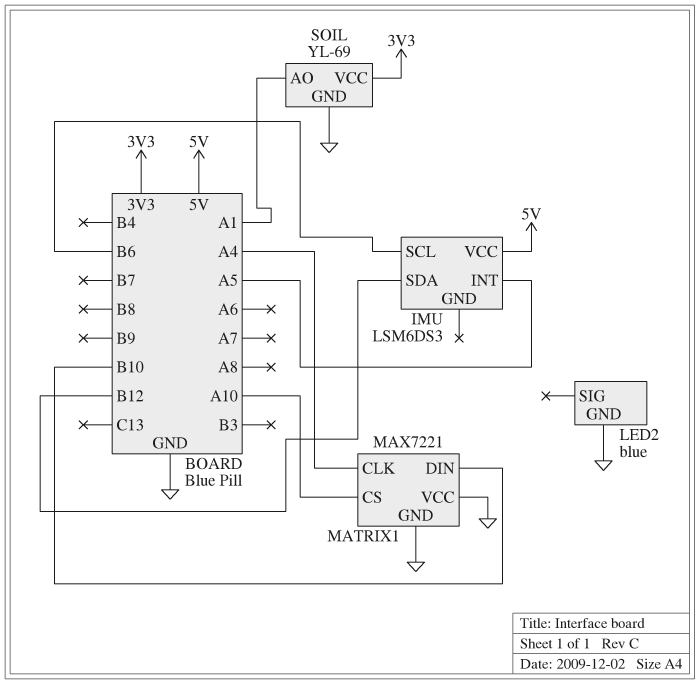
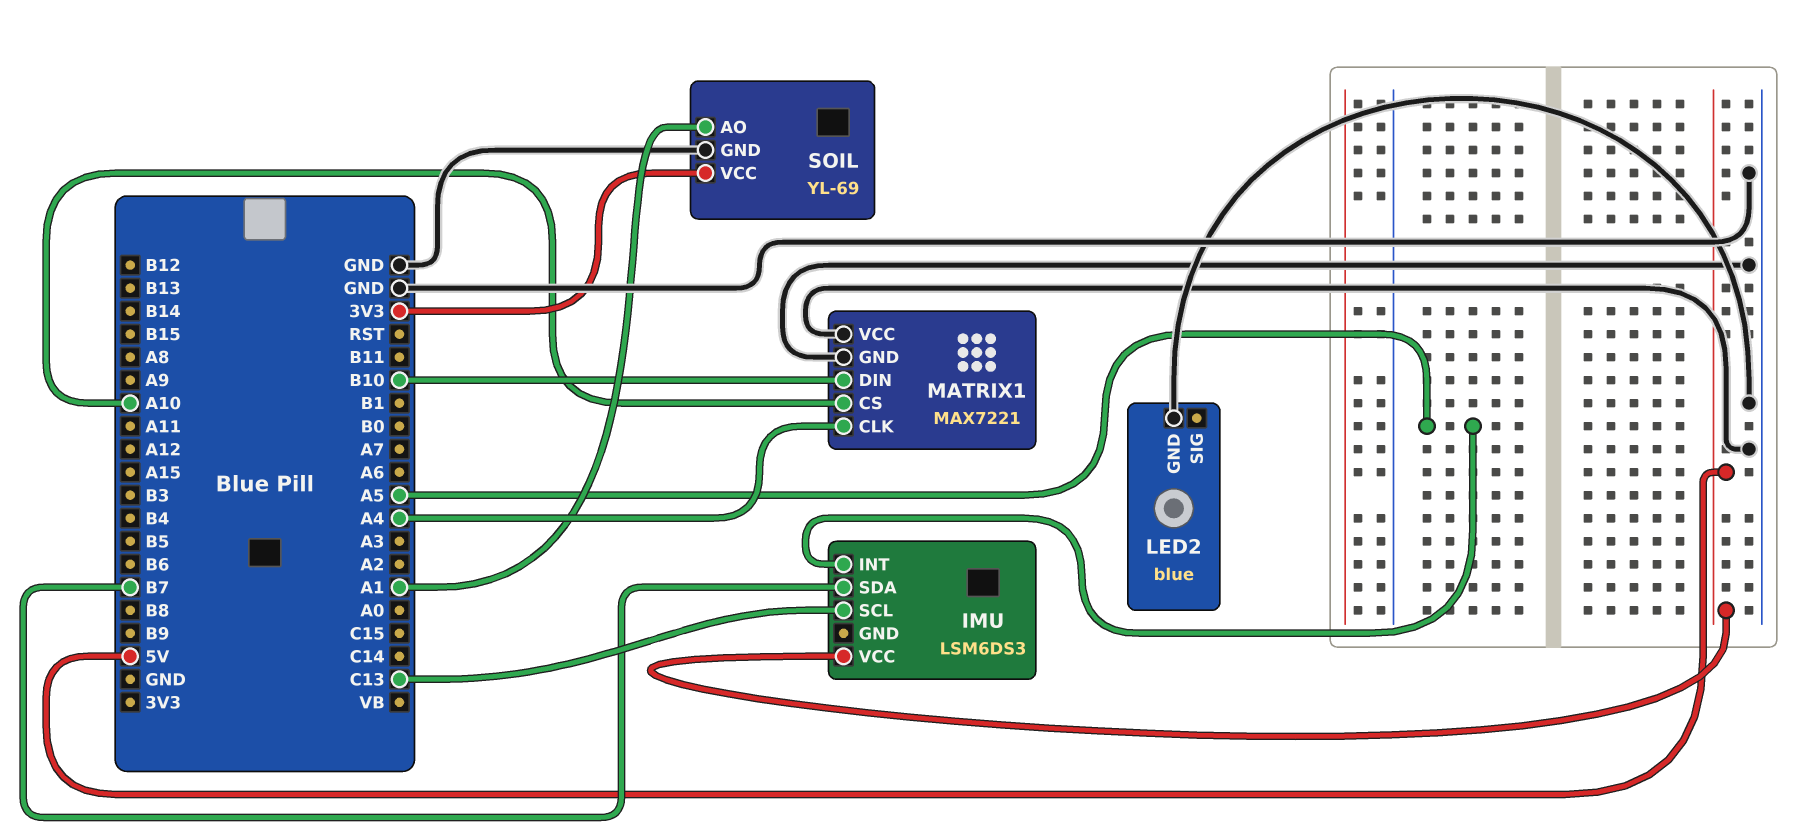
IMU pin SCL: B6 -> C13
IMU pin SDA: B12 -> B7

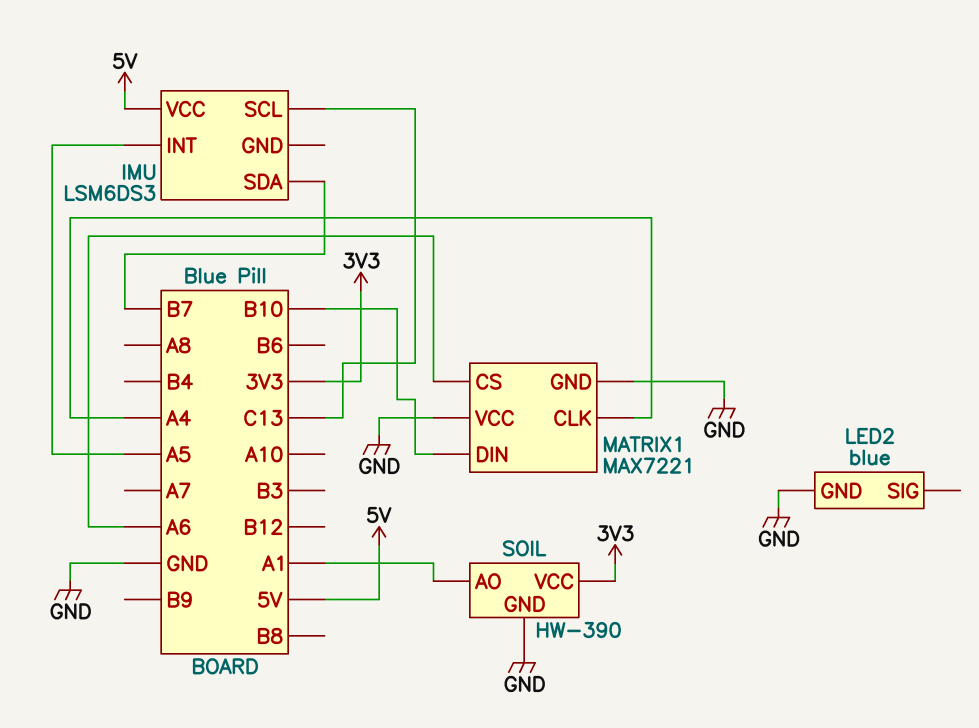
MATRIX1 pin CS: A10 -> A6
SOIL: YL-69 -> HW-390

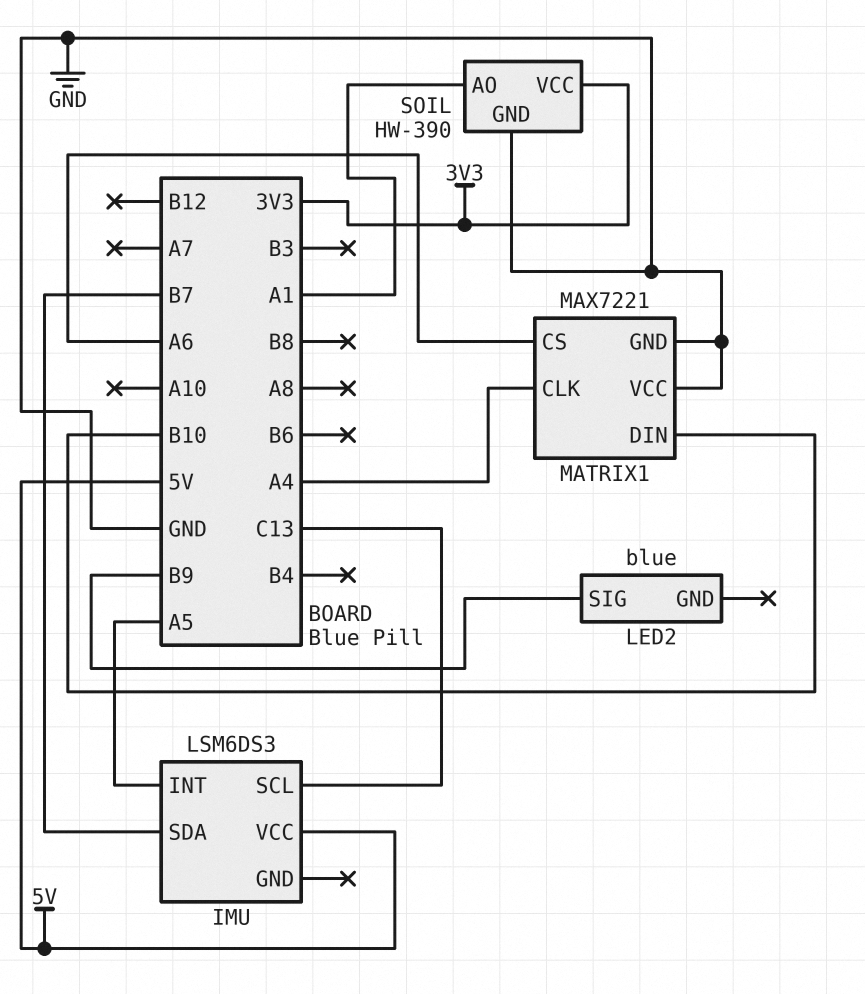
LED2 pin GND: GND -> none
LED2 pin SIG: none -> B9

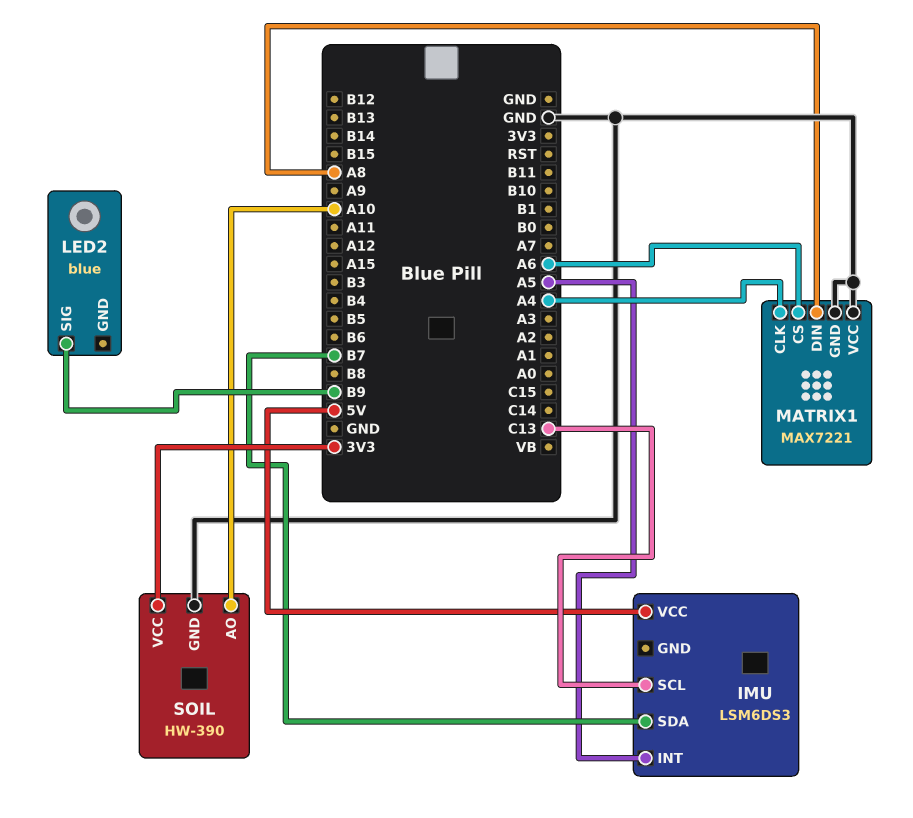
MATRIX1 pin DIN: B10 -> A8
SOIL pin AO: A1 -> A10

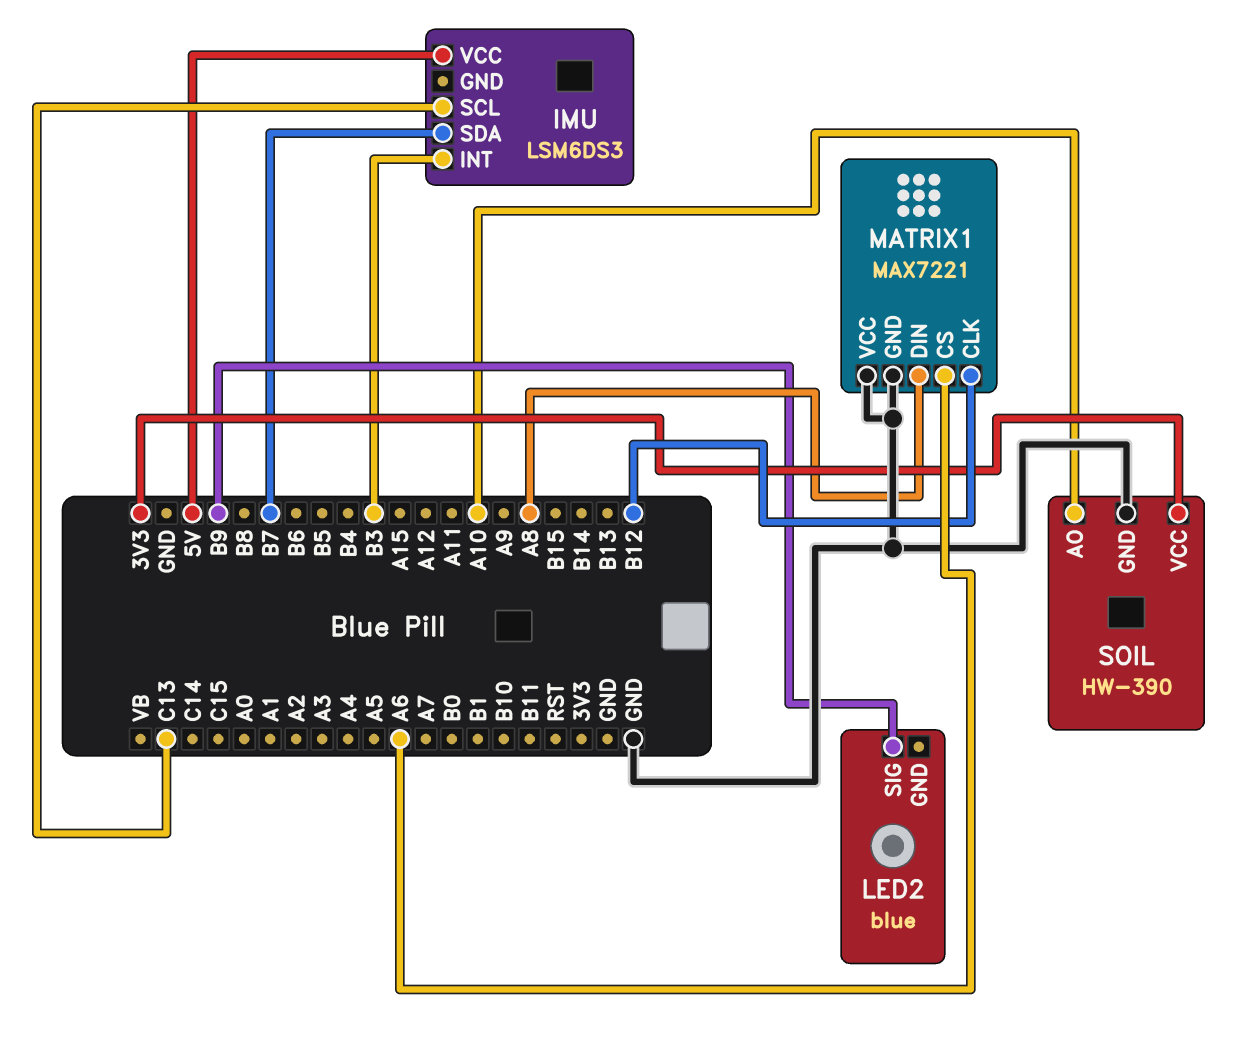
IMU pin INT: A5 -> B3
MATRIX1 pin CLK: A4 -> B12

